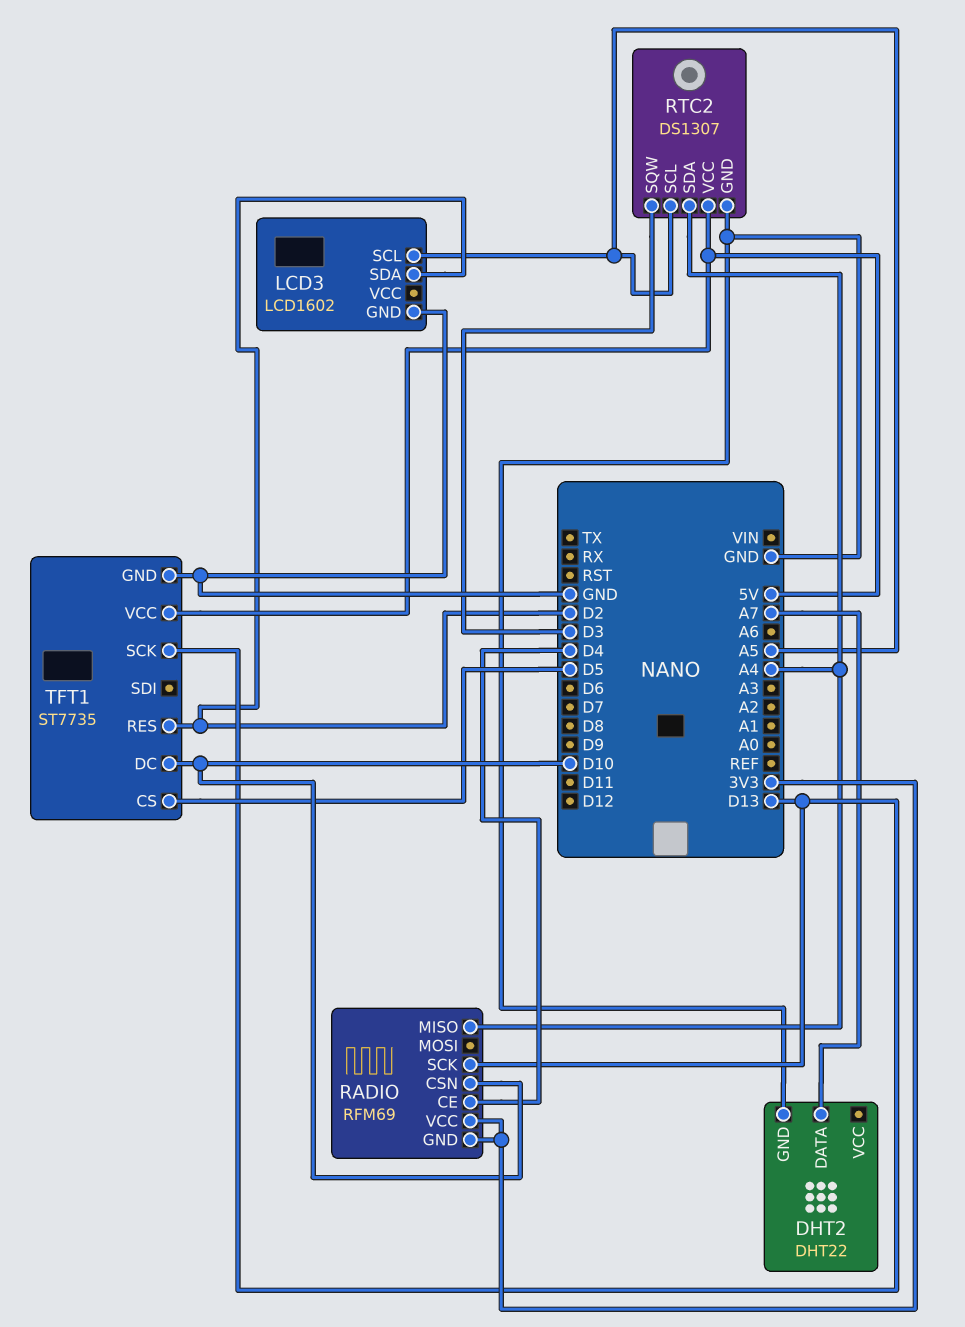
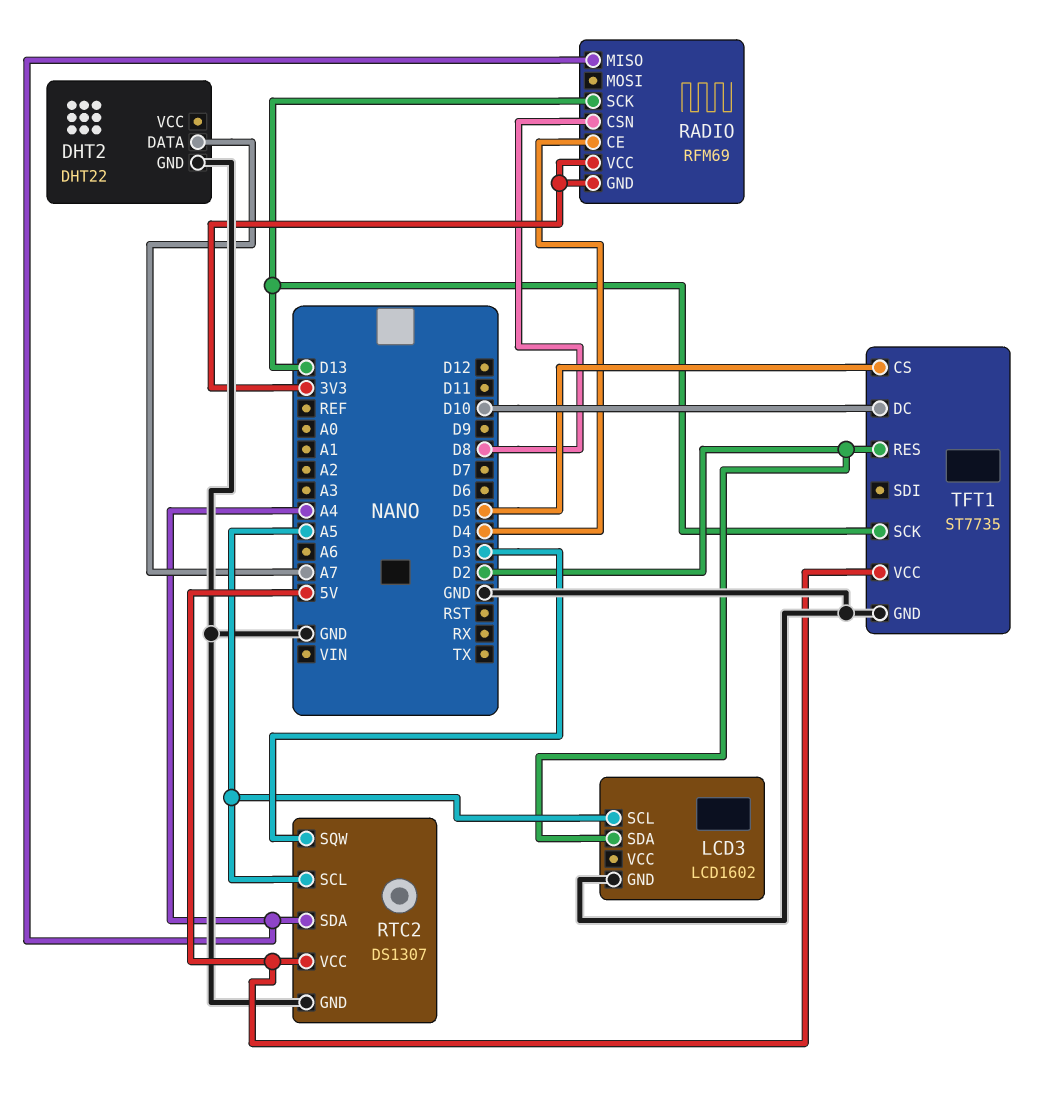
RADIO pin CSN: D10 -> D8

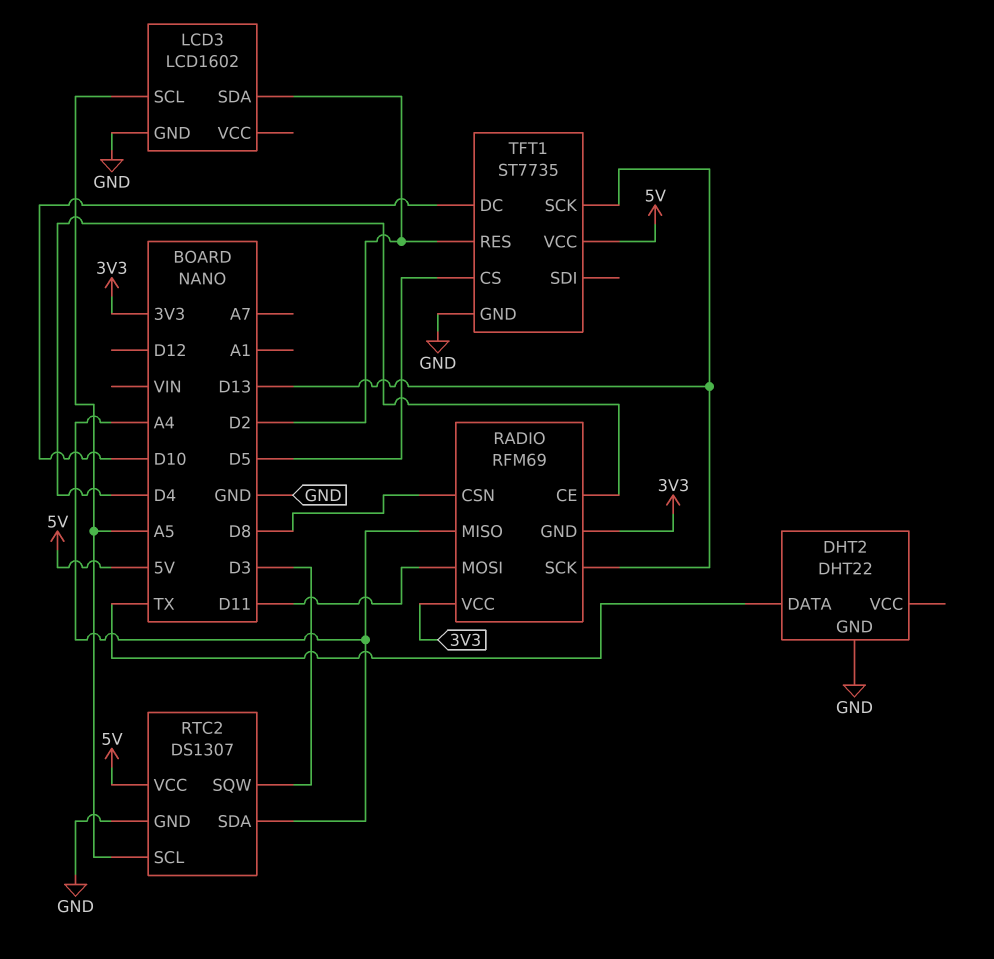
DHT2 pin DATA: A7 -> TX
RADIO pin MOSI: none -> D11

